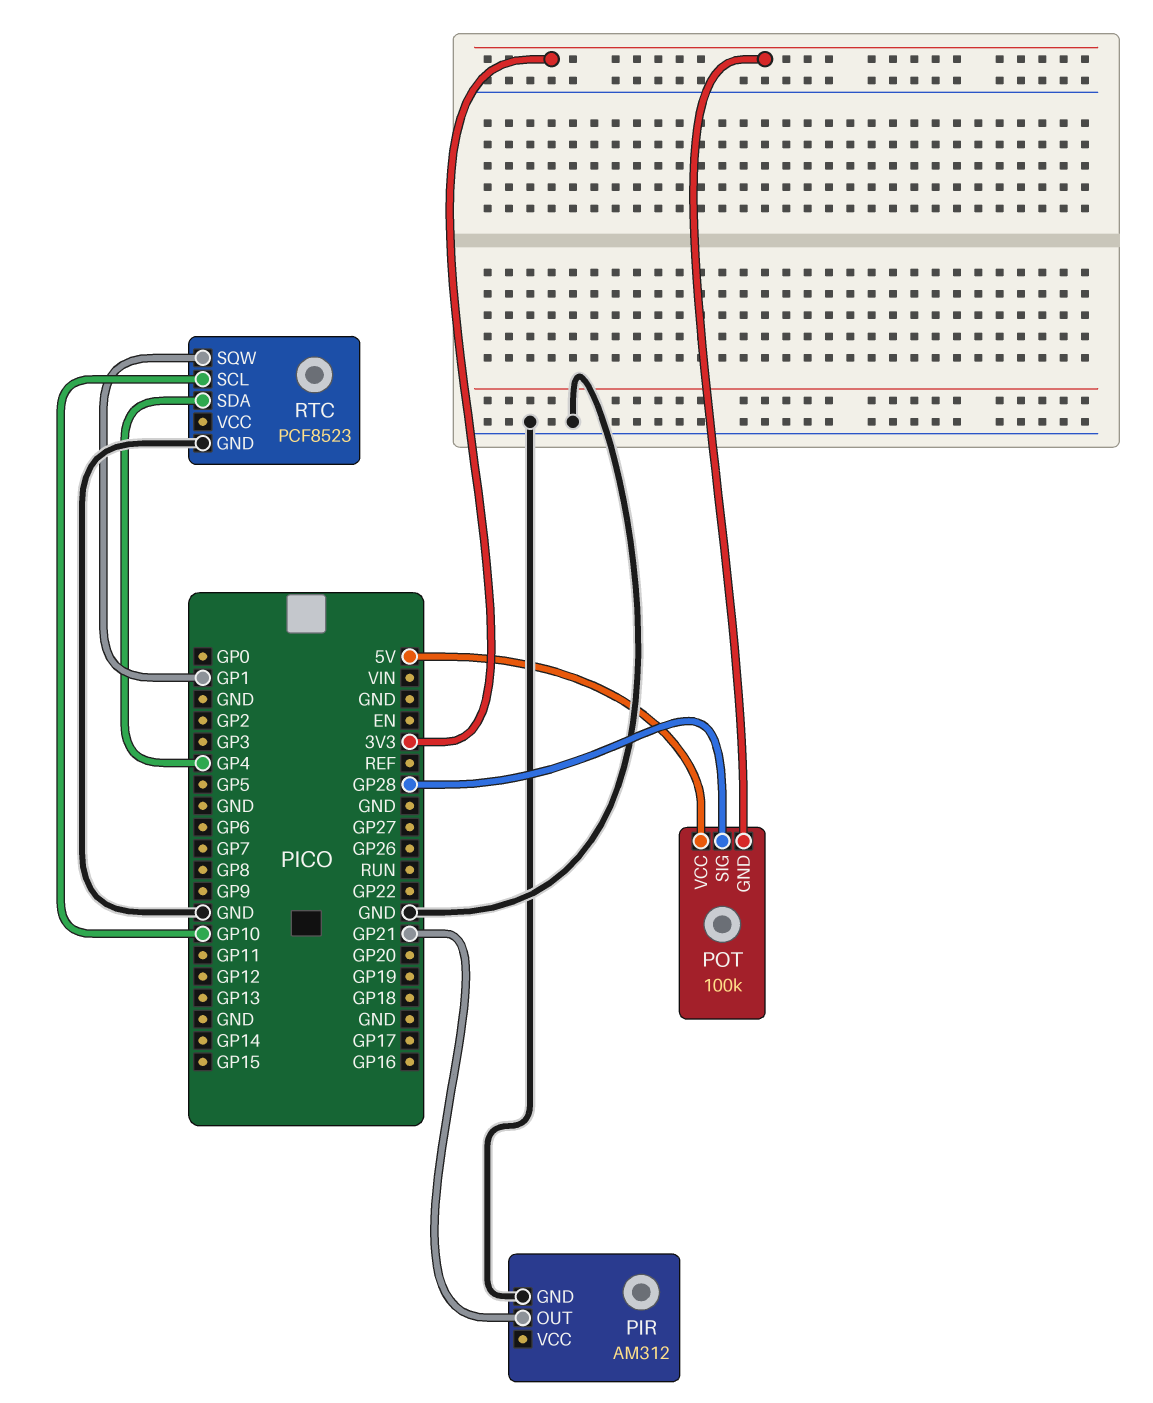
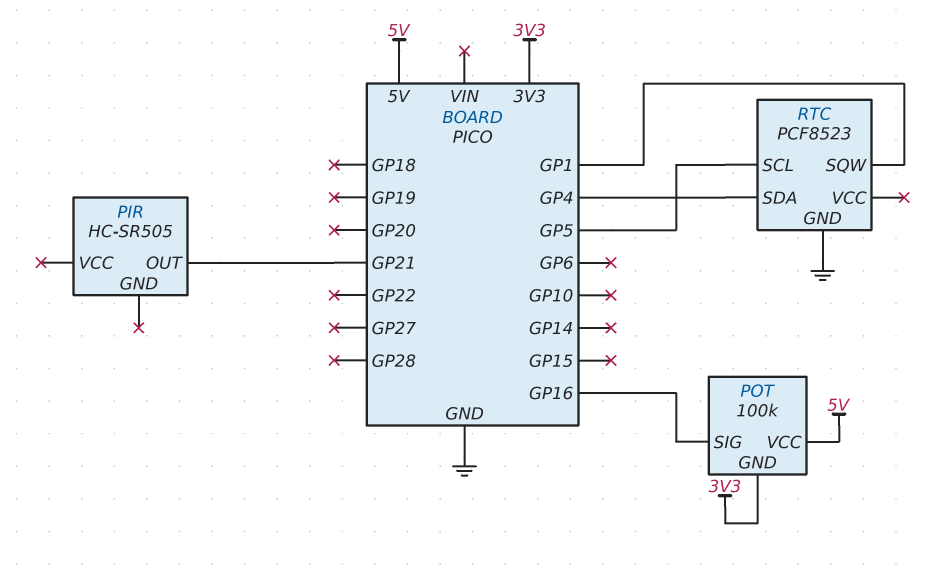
PIR: AM312 -> HC-SR505
PIR pin GND: GND -> none
POT pin SIG: GP28 -> GP16
RTC pin SCL: GP10 -> GP5

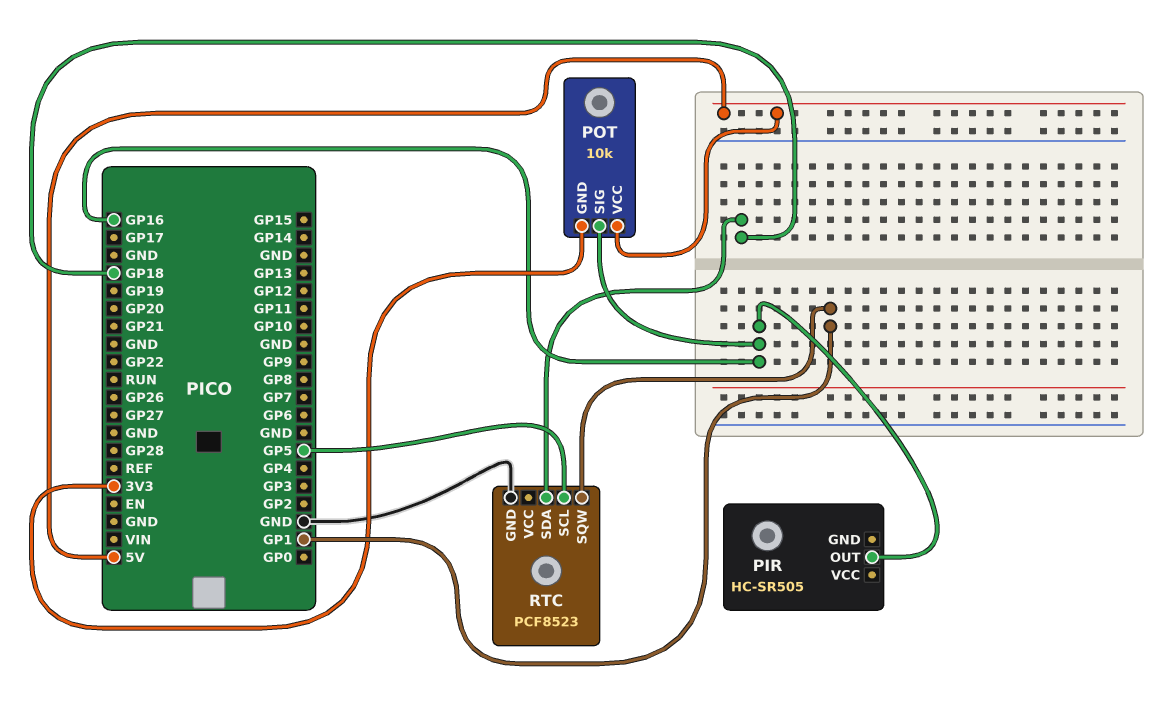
PIR pin OUT: GP21 -> GP16
POT: 100k -> 10k
RTC pin SDA: GP4 -> GP18

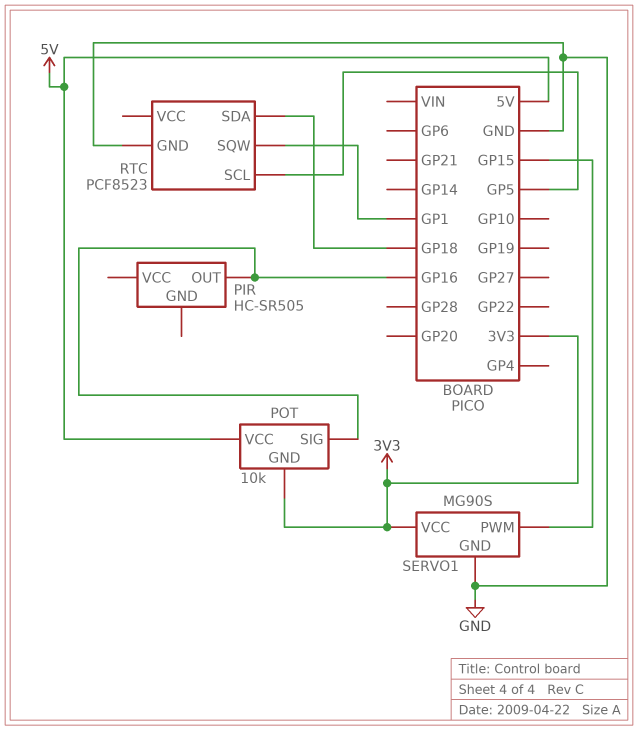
SERVO1: none -> MG90S
SERVO1 pin GND: none -> GND
SERVO1 pin PWM: none -> GP15
SERVO1 pin VCC: none -> 3V3

